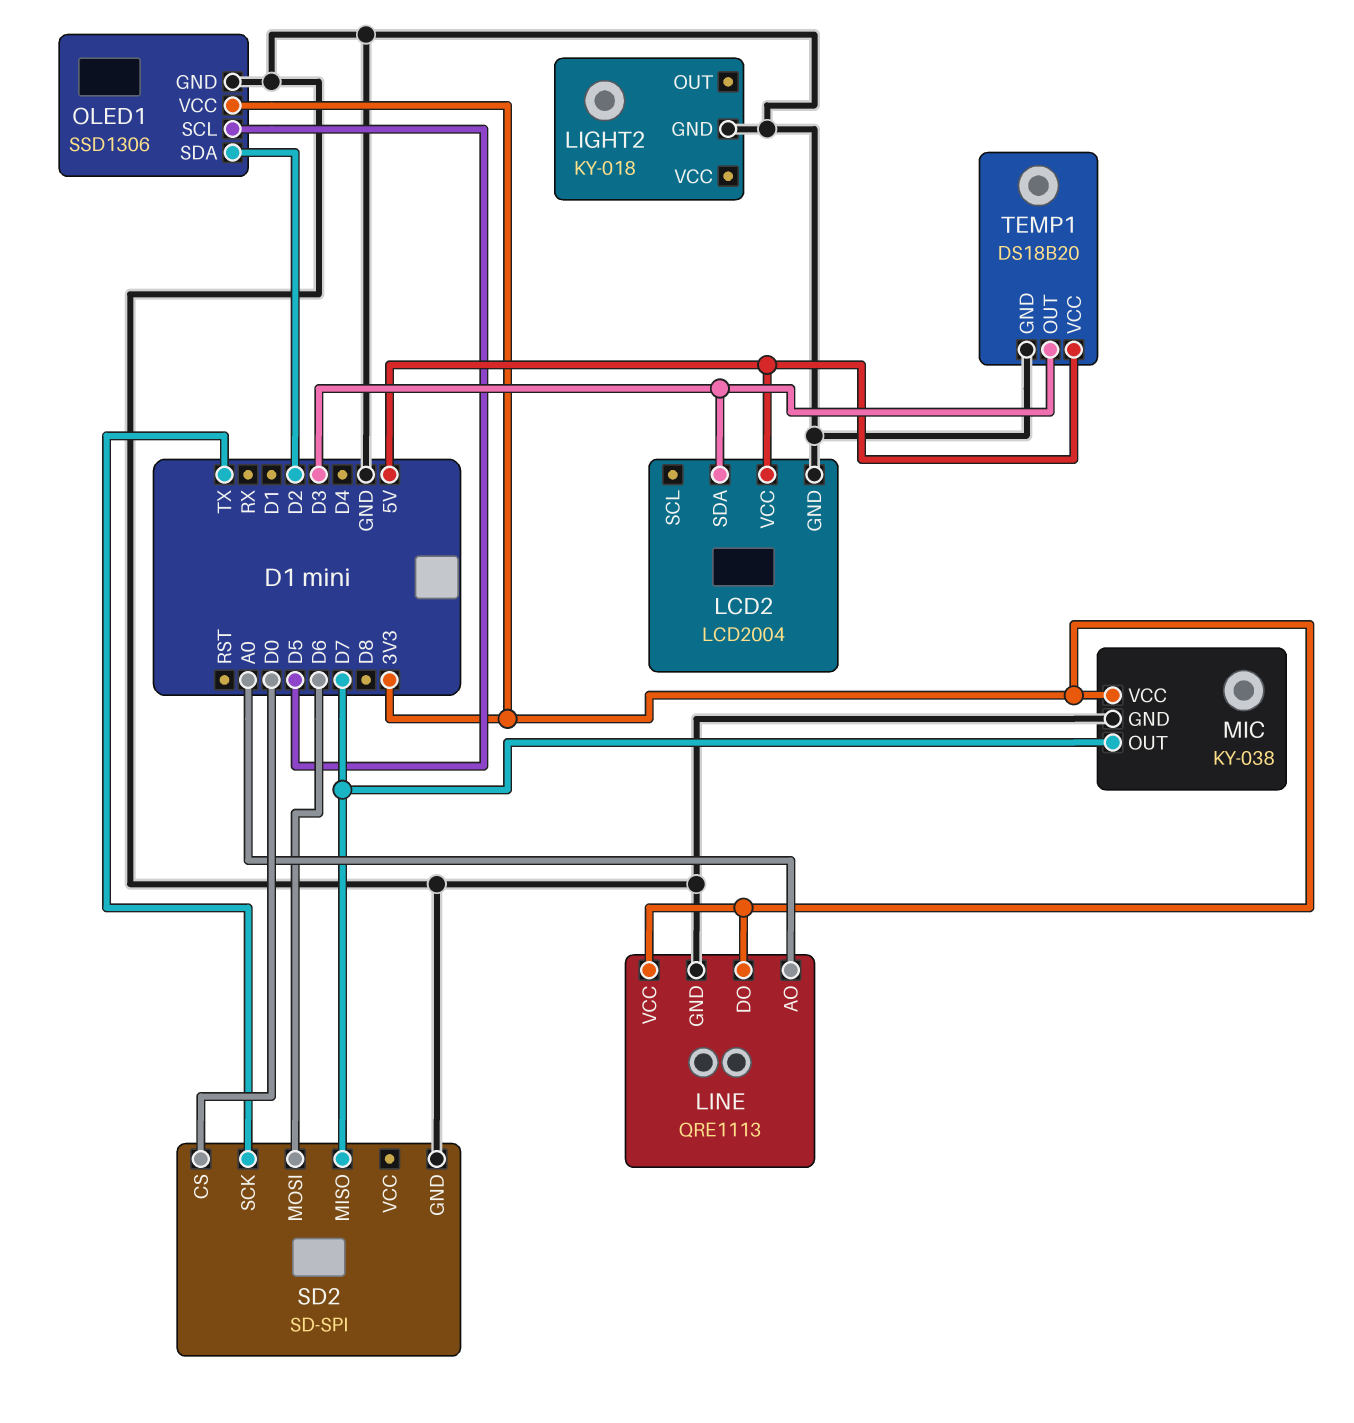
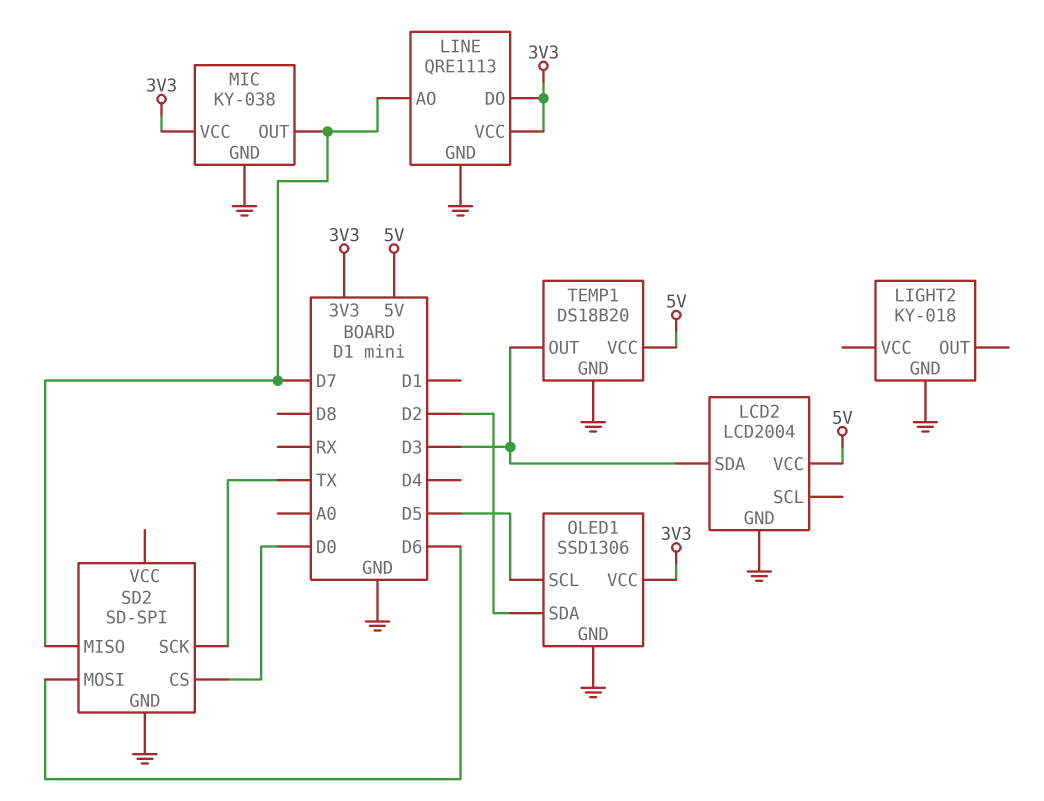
LINE pin AO: A0 -> D7

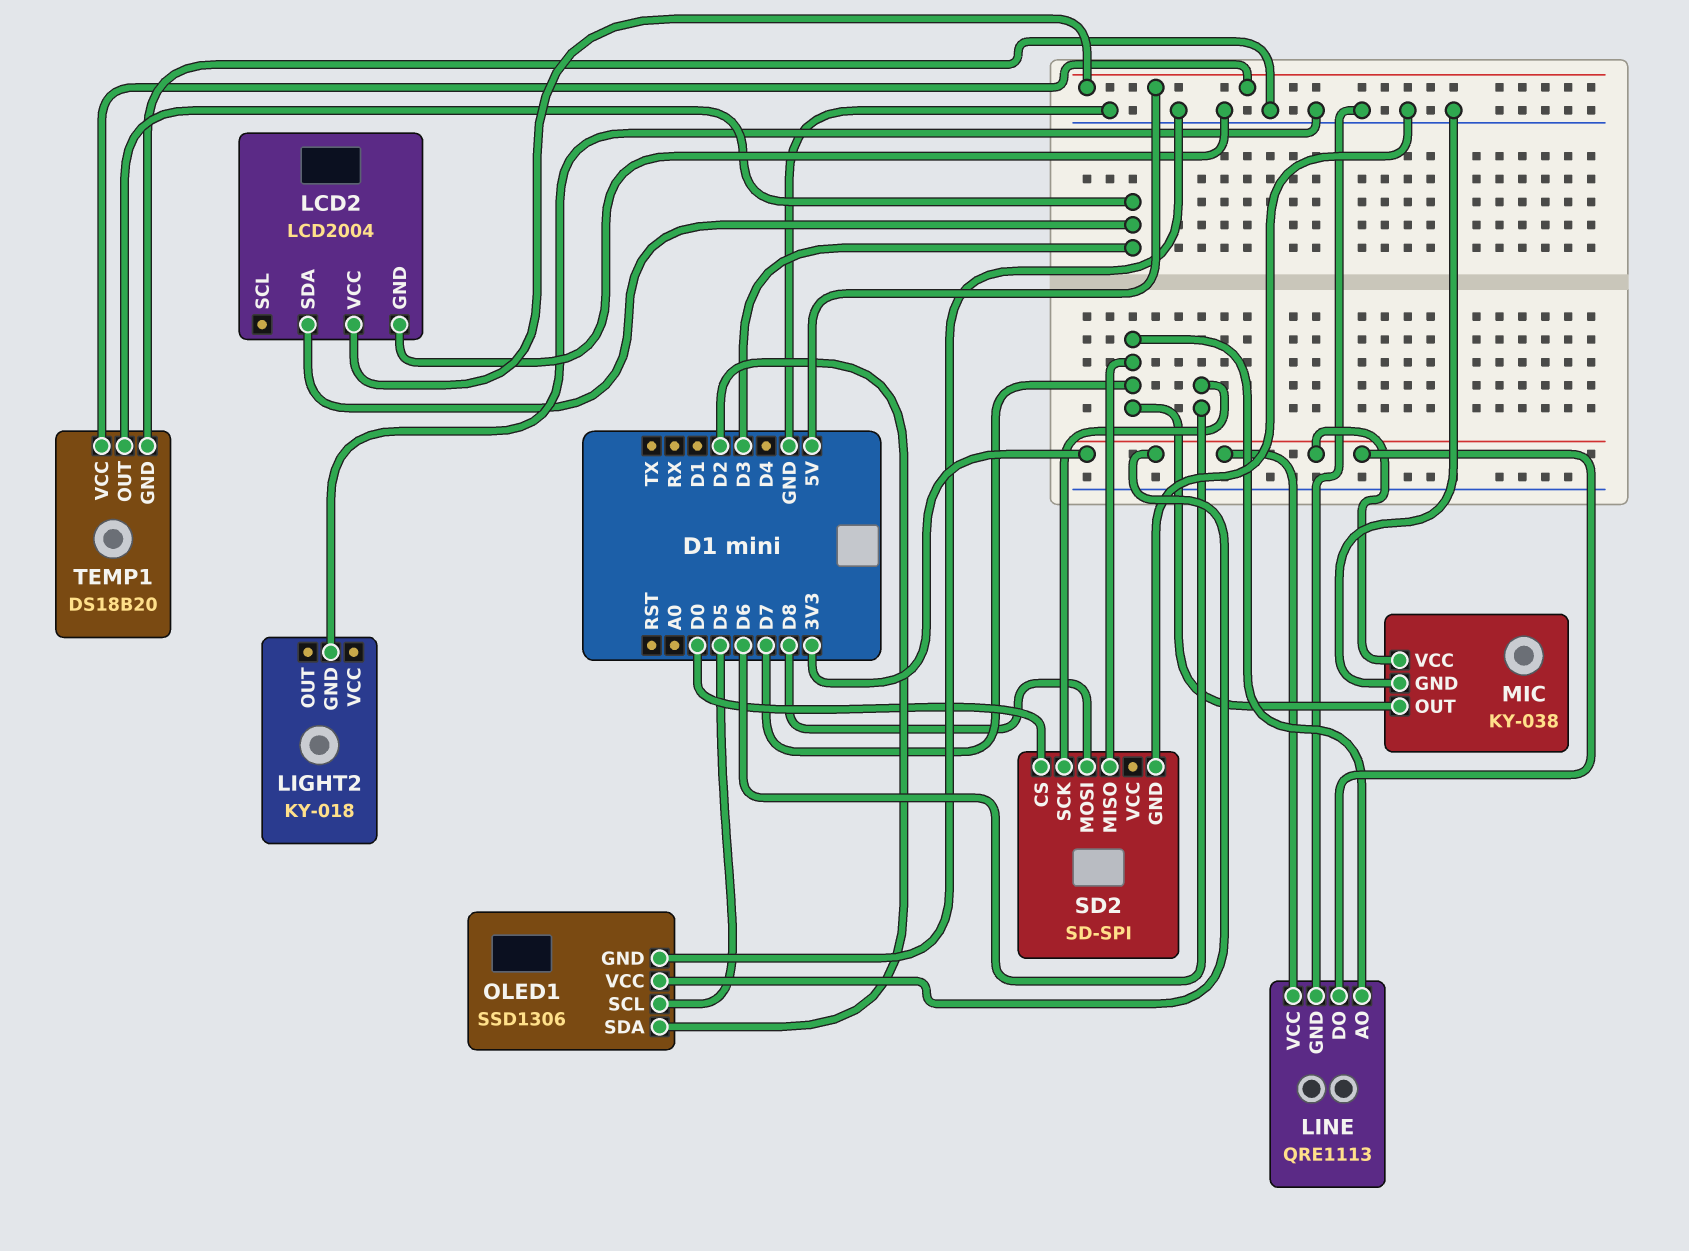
SD2 pin MOSI: D6 -> D8
SD2 pin SCK: TX -> D6

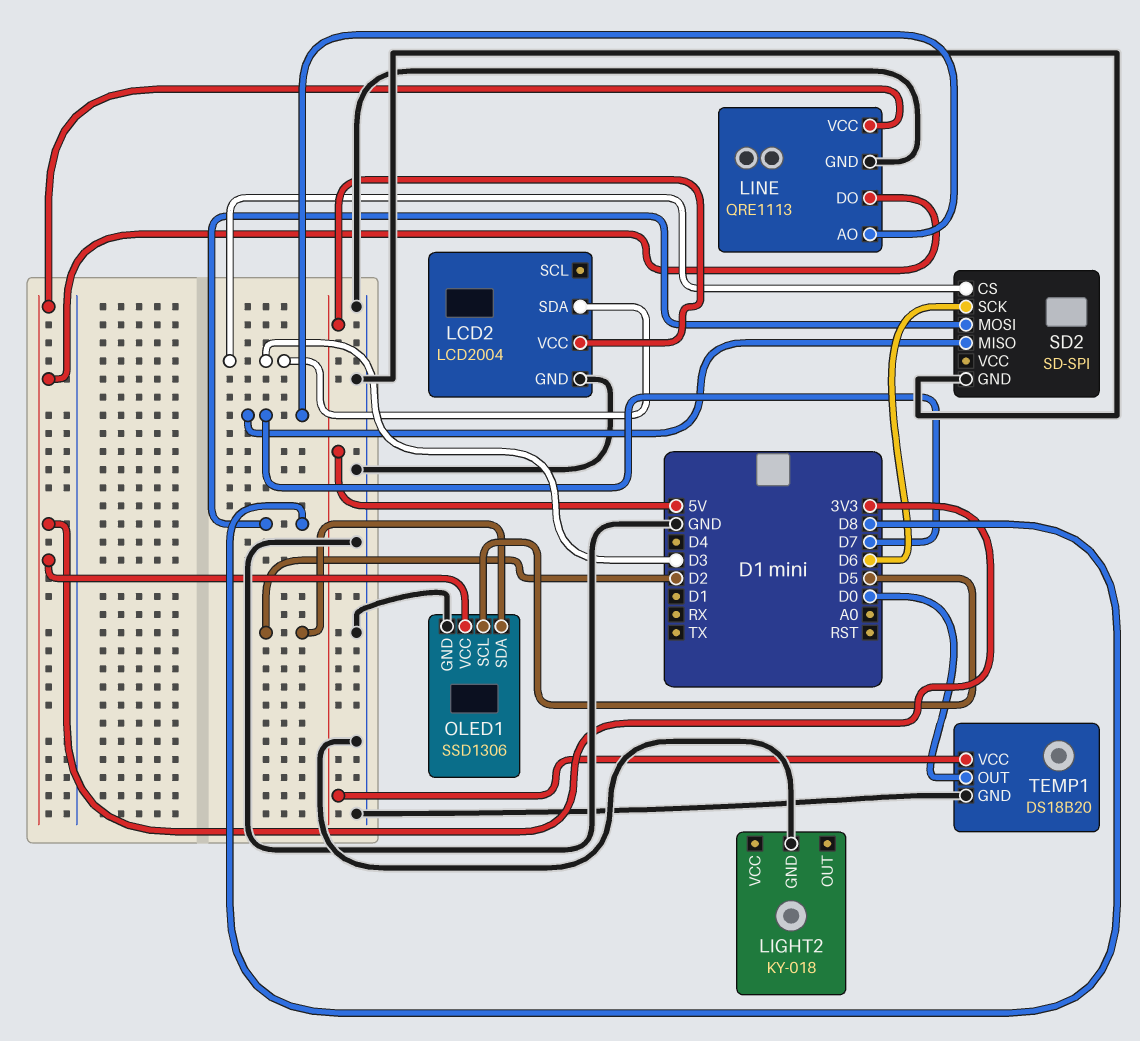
MIC: KY-038 -> none
MIC pin GND: GND -> none
MIC pin OUT: D7 -> none
MIC pin VCC: 3V3 -> none
SD2 pin CS: D0 -> D3
TEMP1 pin OUT: D3 -> D0

